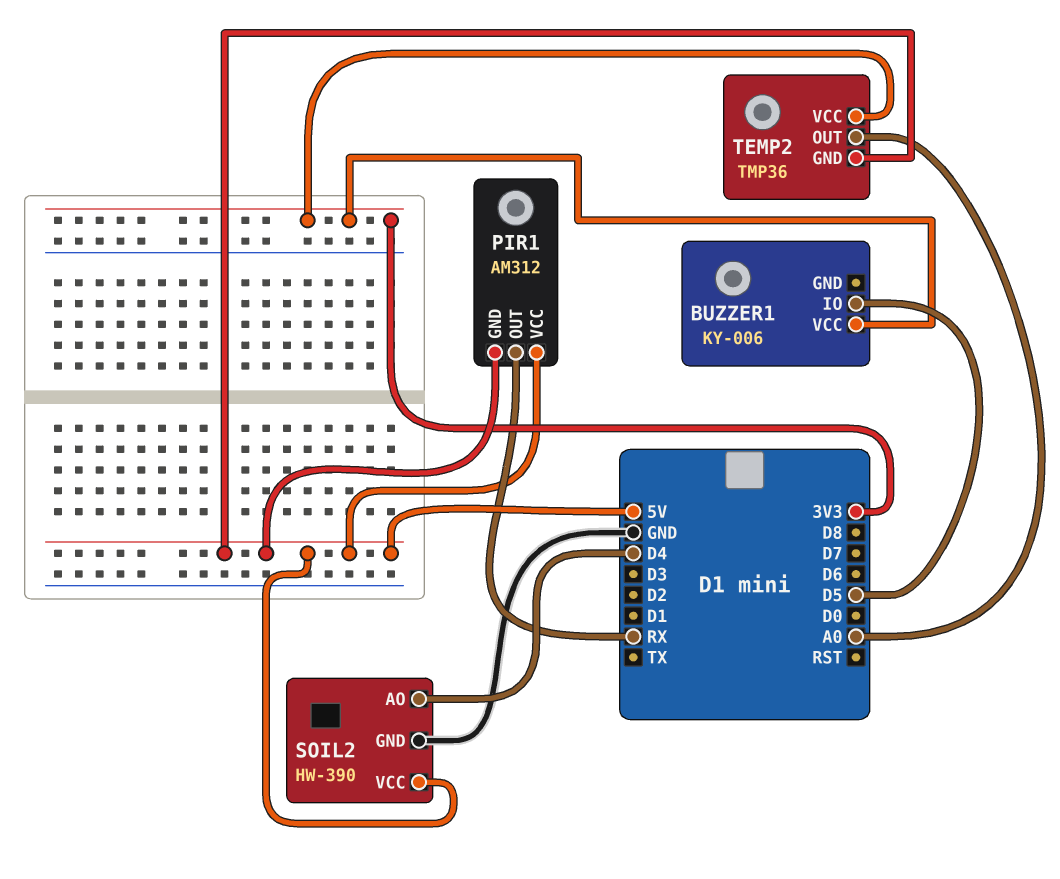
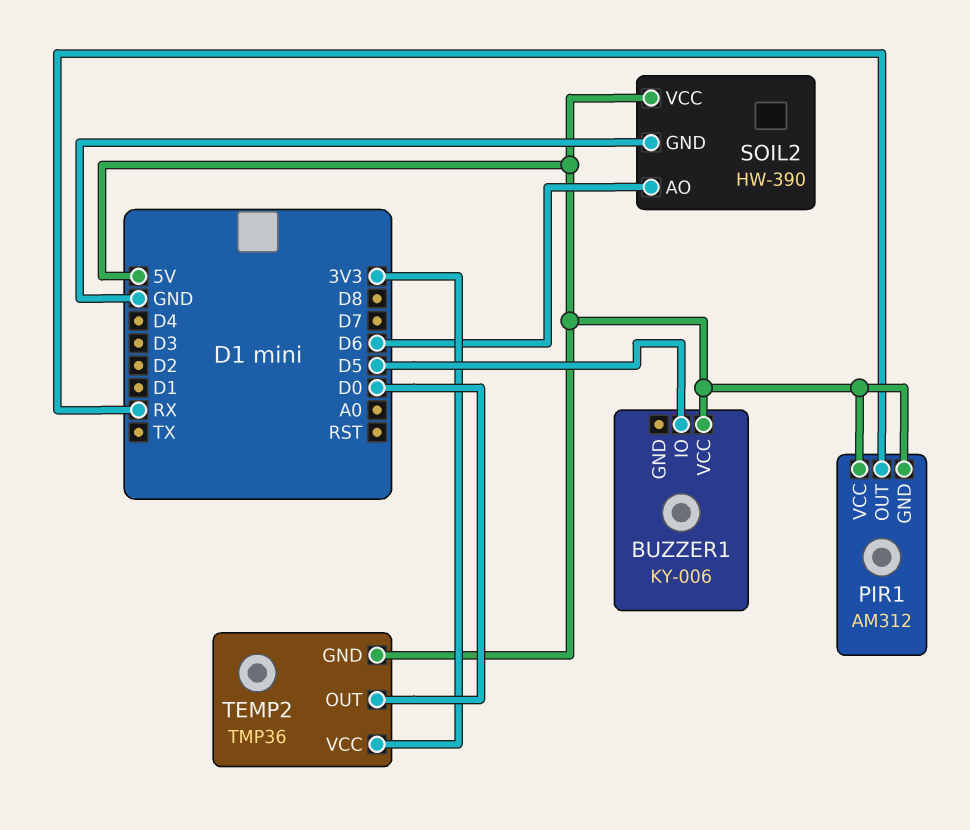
BUZZER1 pin VCC: 3V3 -> 5V
SOIL2 pin AO: D4 -> D6
TEMP2 pin OUT: A0 -> D0

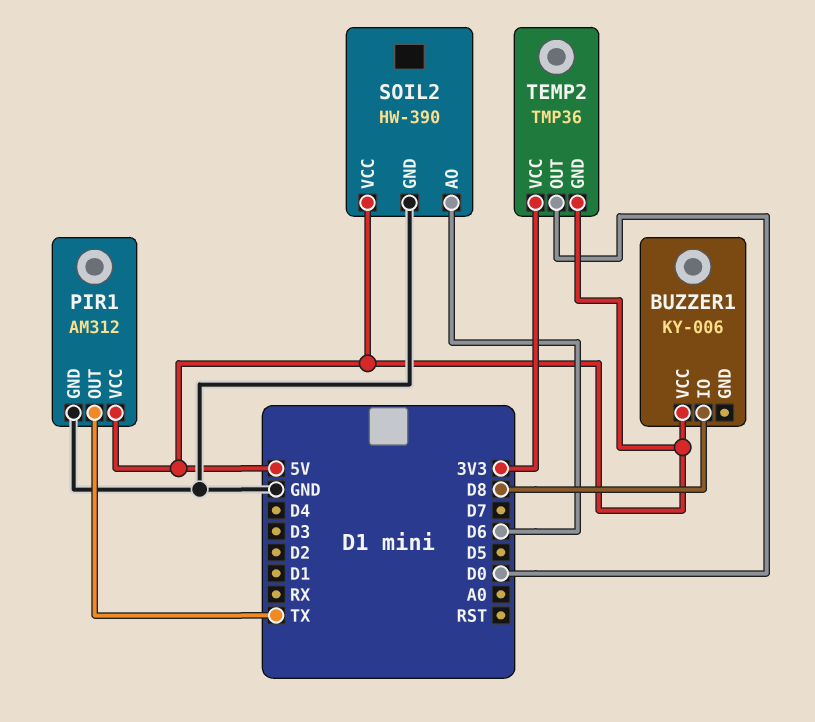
BUZZER1 pin IO: D5 -> D8
PIR1 pin GND: 5V -> GND
PIR1 pin OUT: RX -> TX

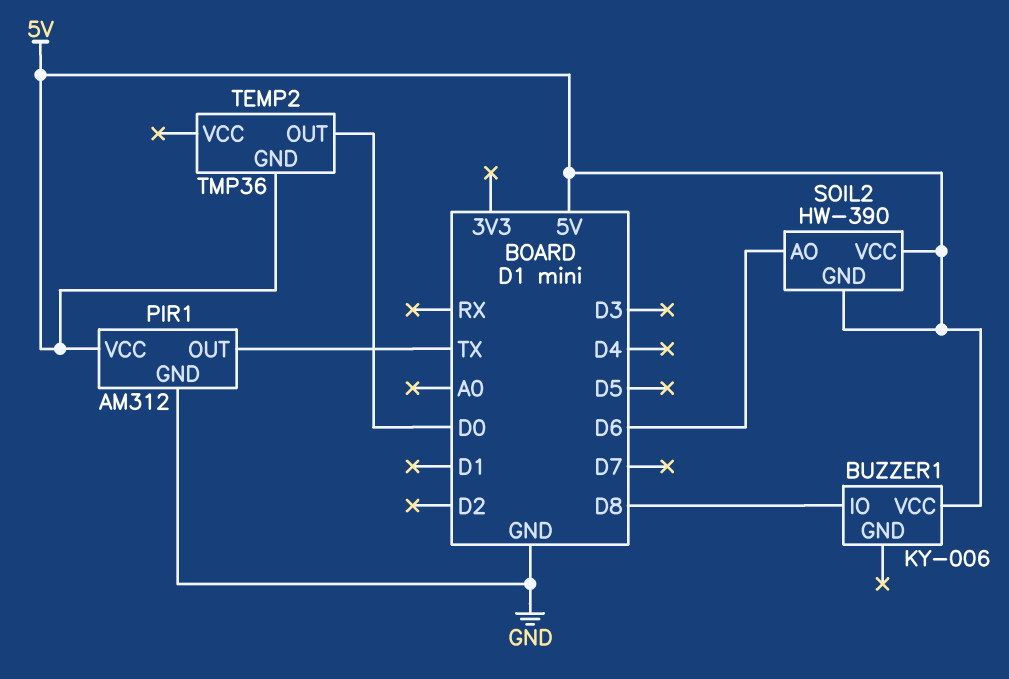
SOIL2 pin GND: GND -> 5V
TEMP2 pin VCC: 3V3 -> none

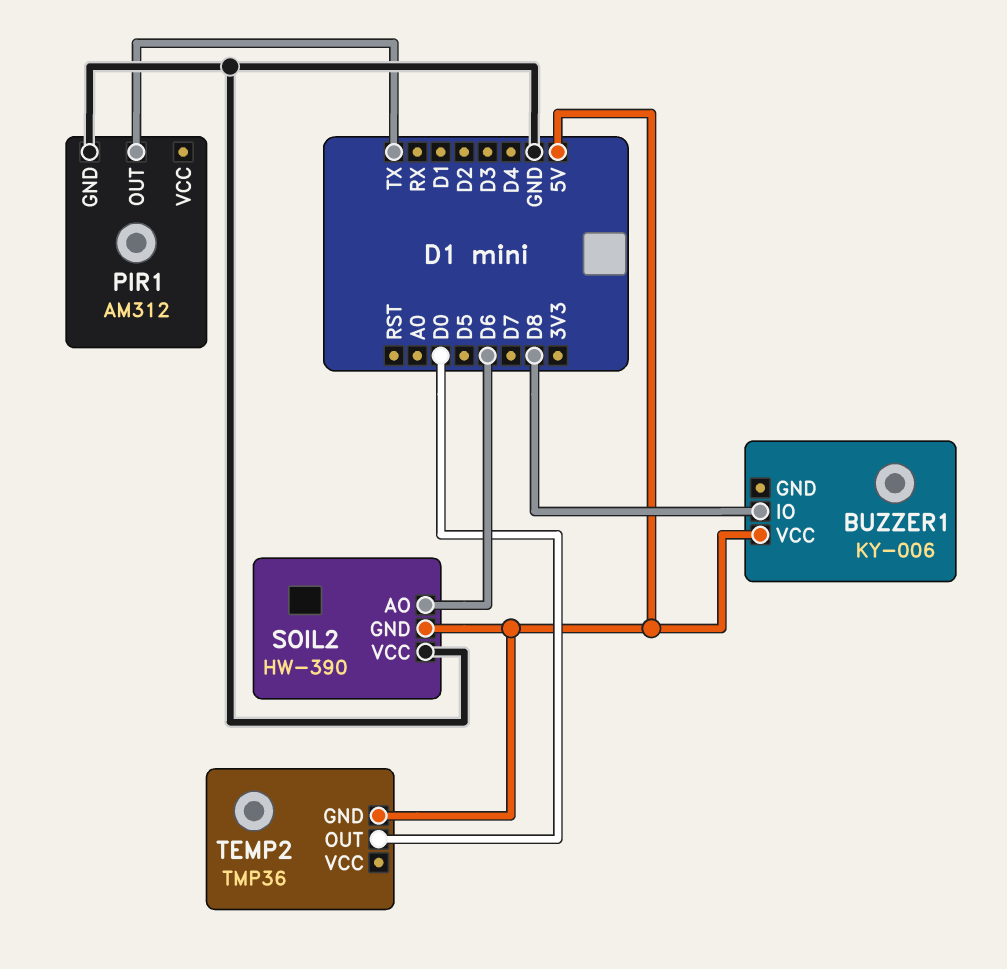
PIR1 pin VCC: 5V -> none
SOIL2 pin VCC: 5V -> GND

